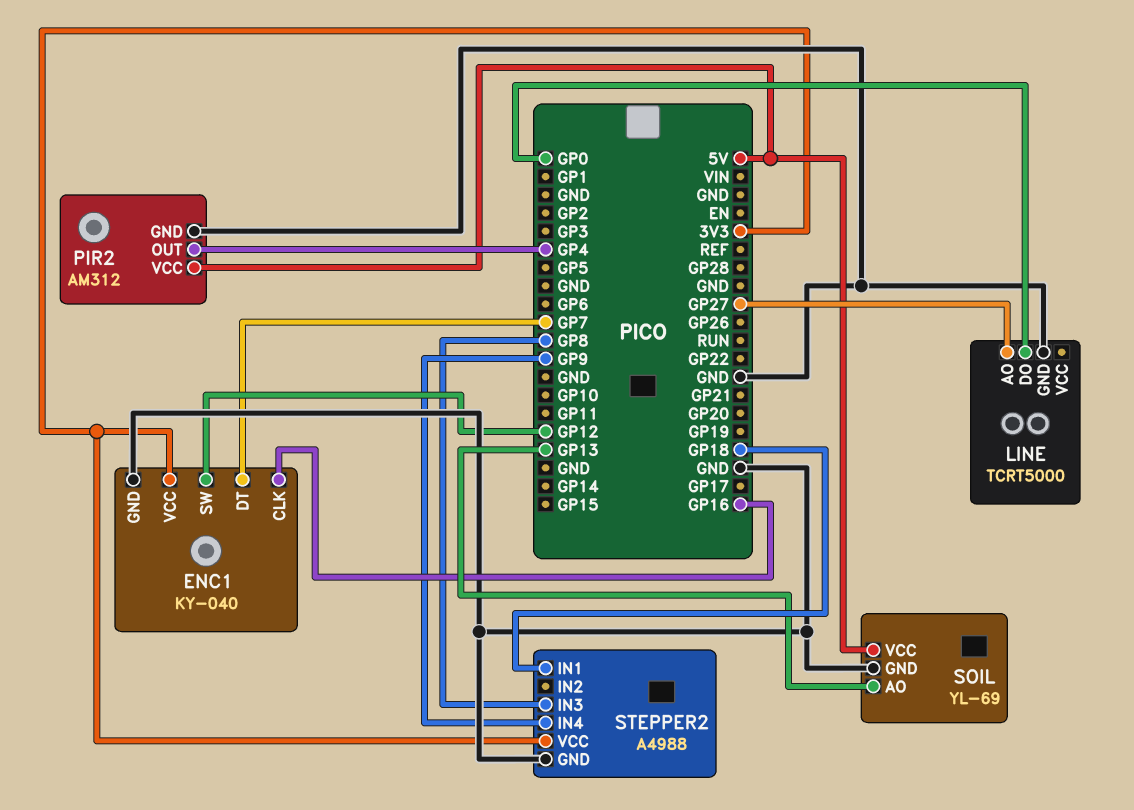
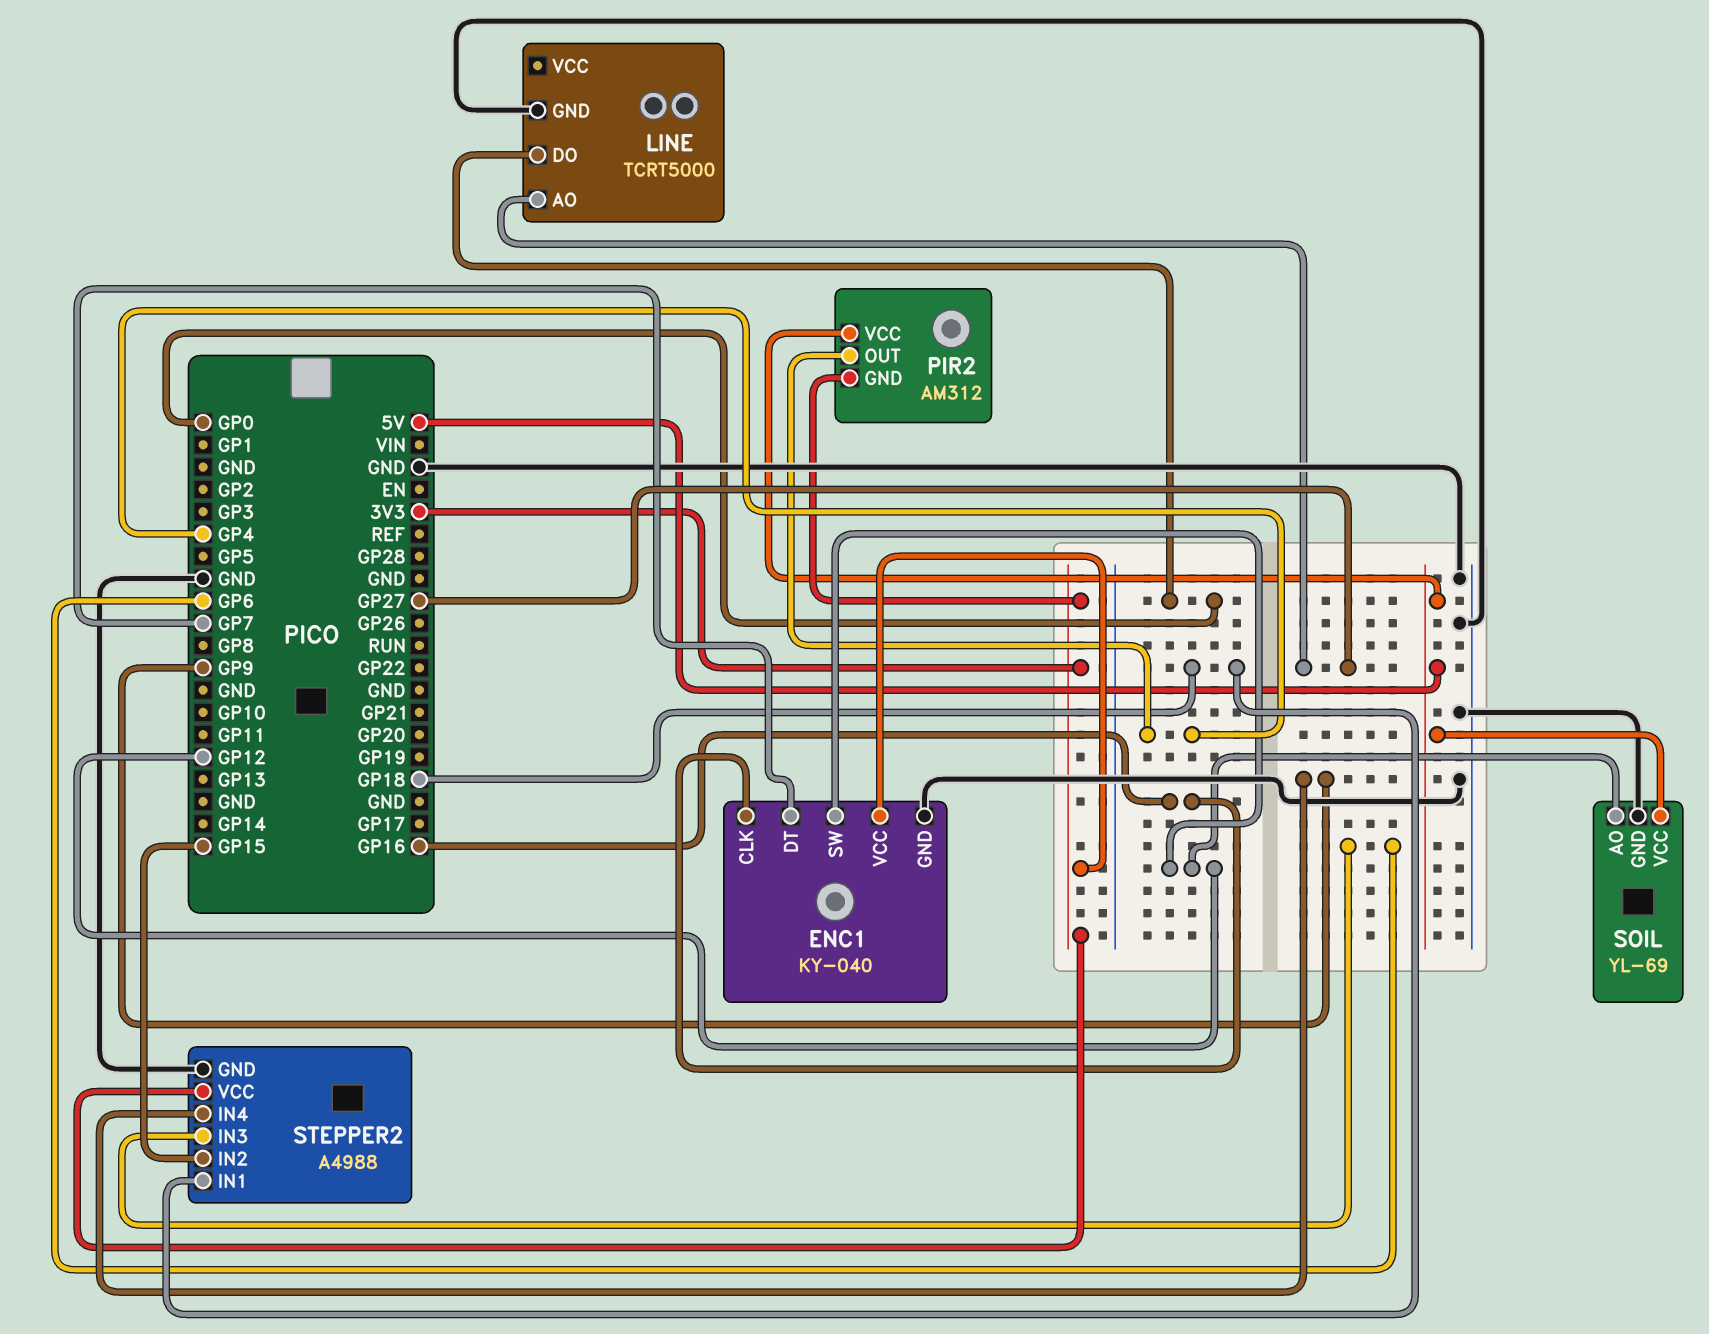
PIR2 pin GND: GND -> 3V3
SOIL pin AO: GP13 -> GP12
STEPPER2 pin IN2: none -> GP15
STEPPER2 pin IN3: GP8 -> GP6

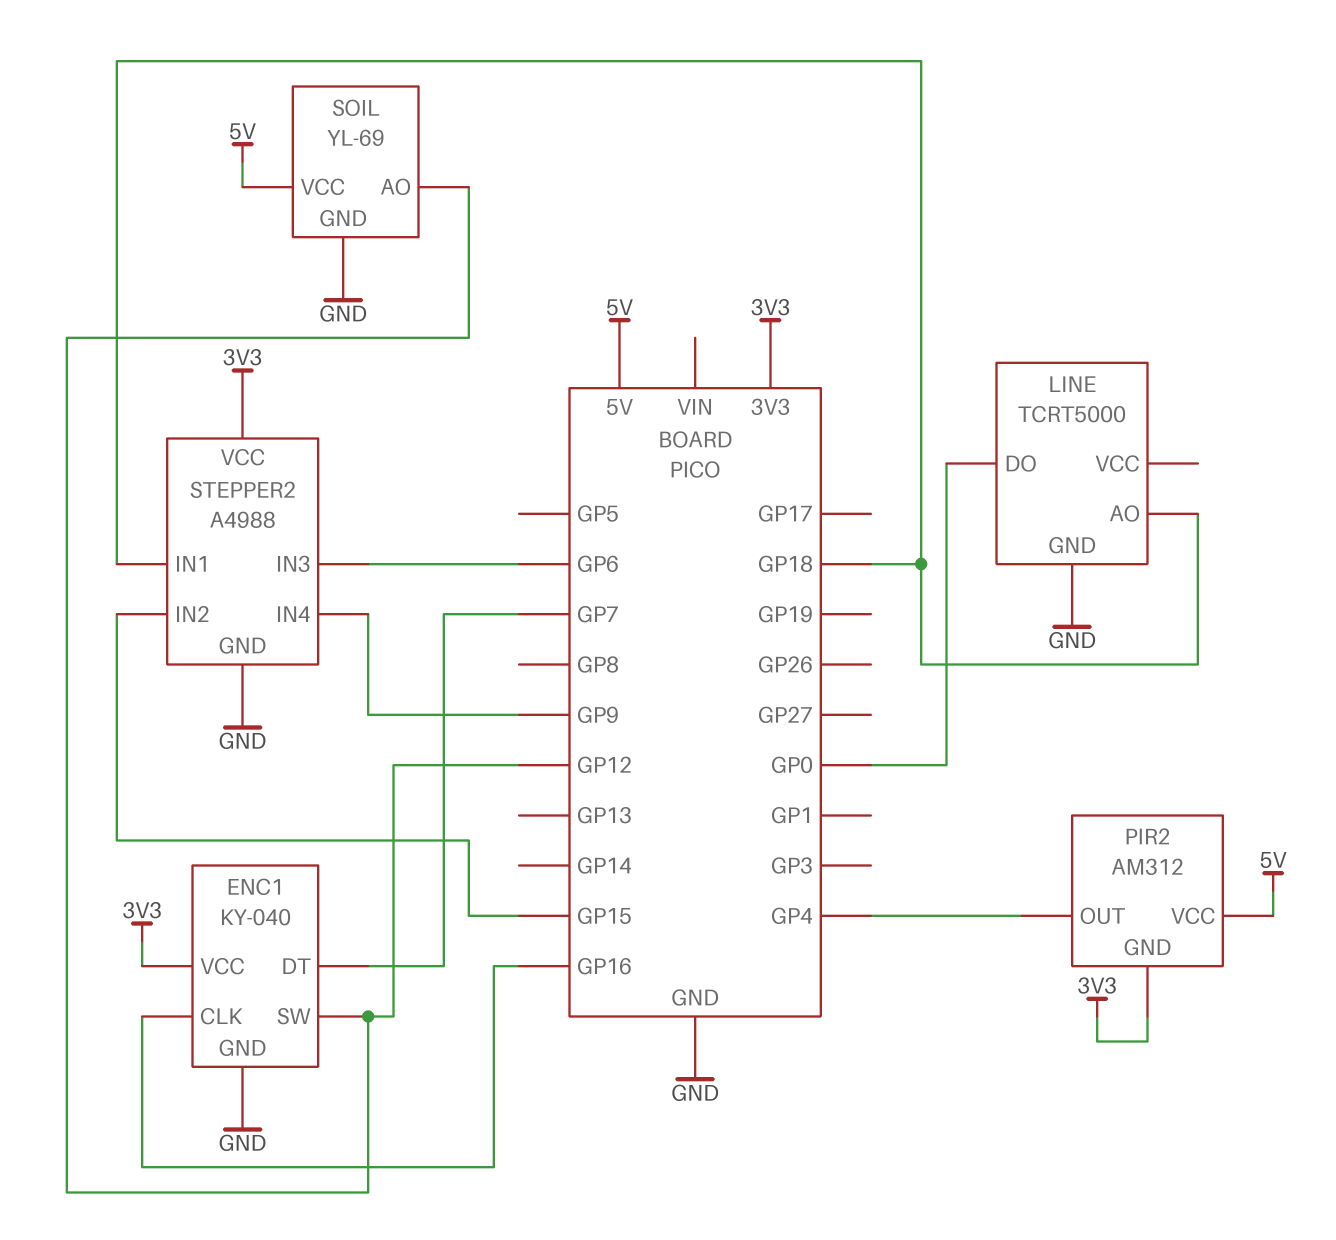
LINE pin AO: GP27 -> GP18

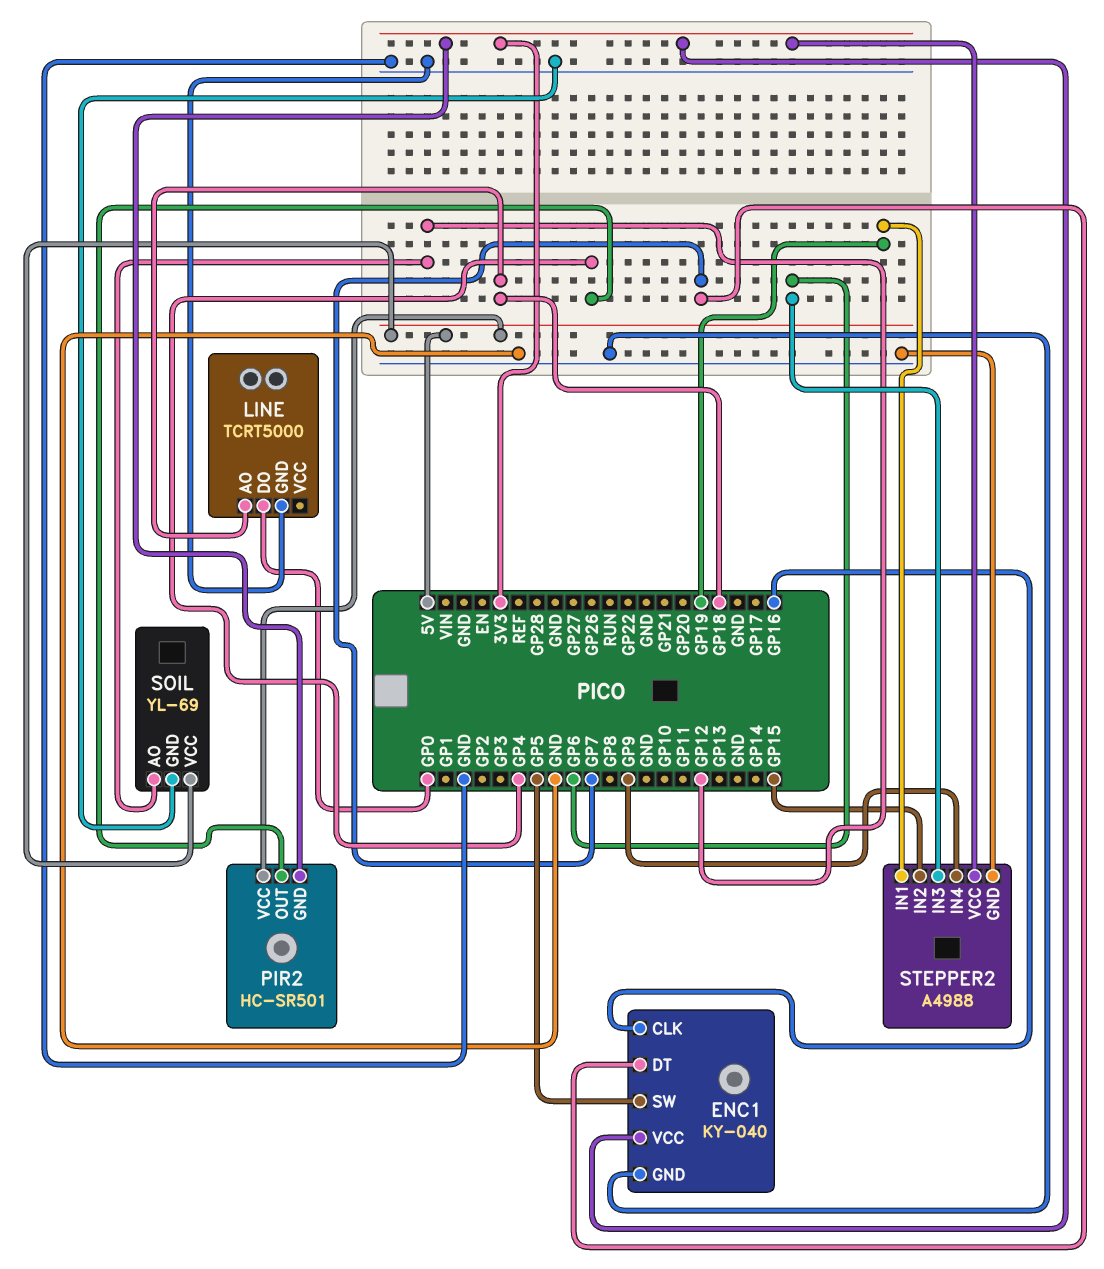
ENC1 pin SW: GP12 -> GP5
PIR2: AM312 -> HC-SR501
STEPPER2 pin IN1: GP18 -> GP19

